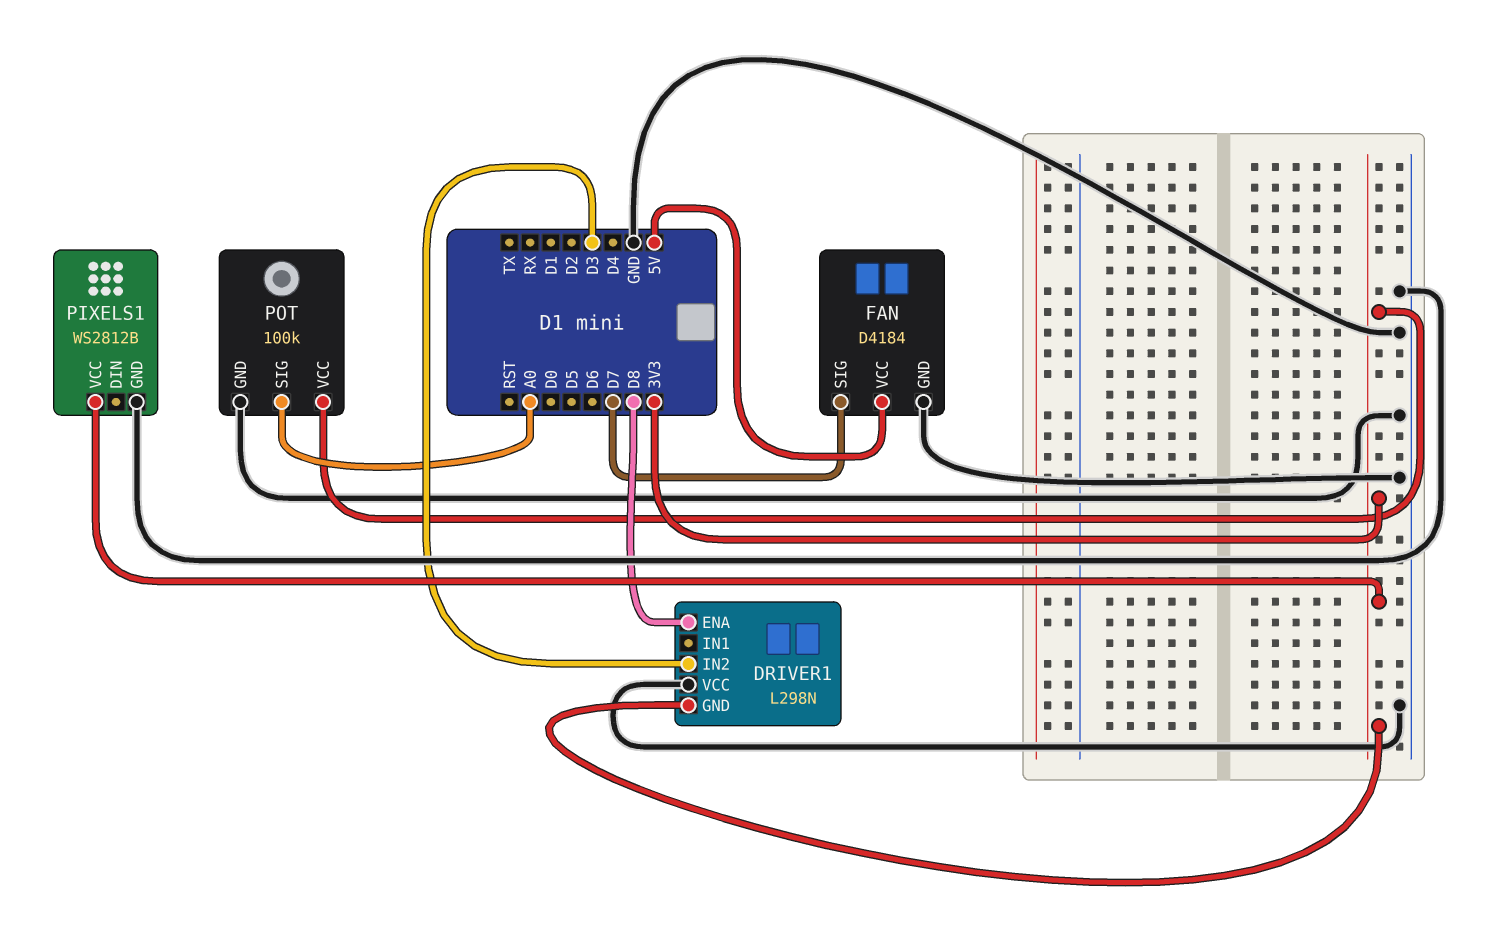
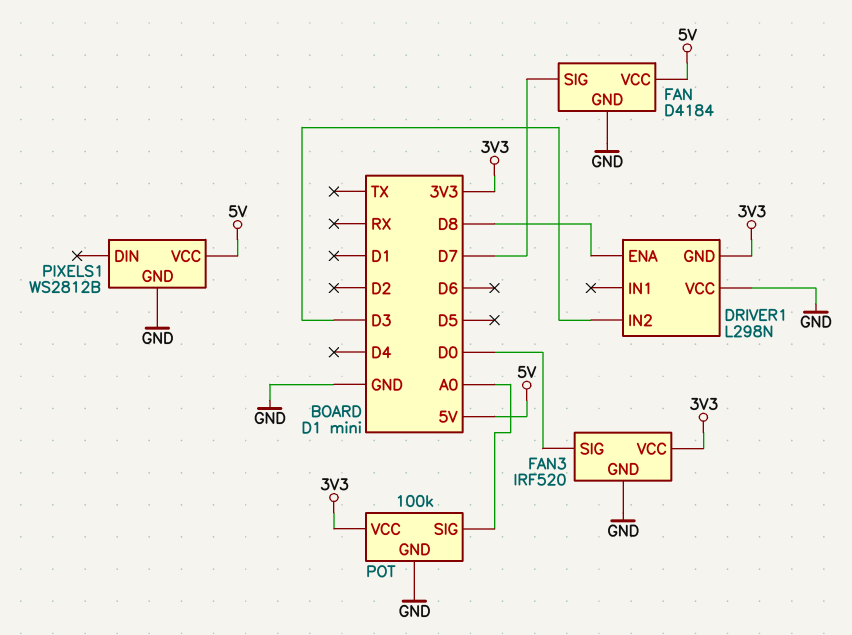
FAN3: none -> IRF520
FAN3 pin GND: none -> GND
FAN3 pin SIG: none -> D0
FAN3 pin VCC: none -> 3V3
PIXELS1 pin VCC: 3V3 -> 5V

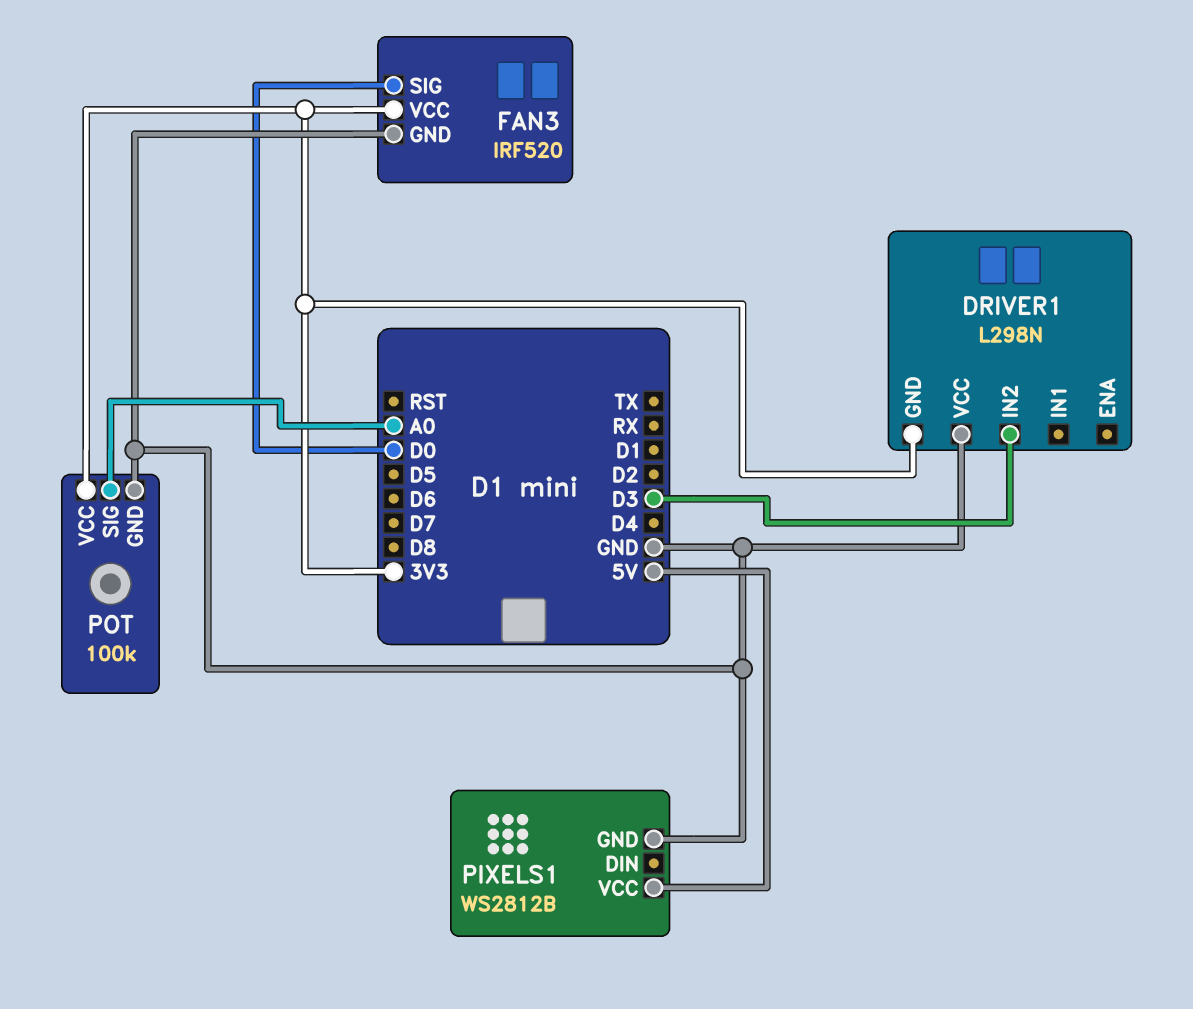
DRIVER1 pin ENA: D8 -> none
FAN: D4184 -> none
FAN pin GND: GND -> none
FAN pin SIG: D7 -> none
FAN pin VCC: 5V -> none

